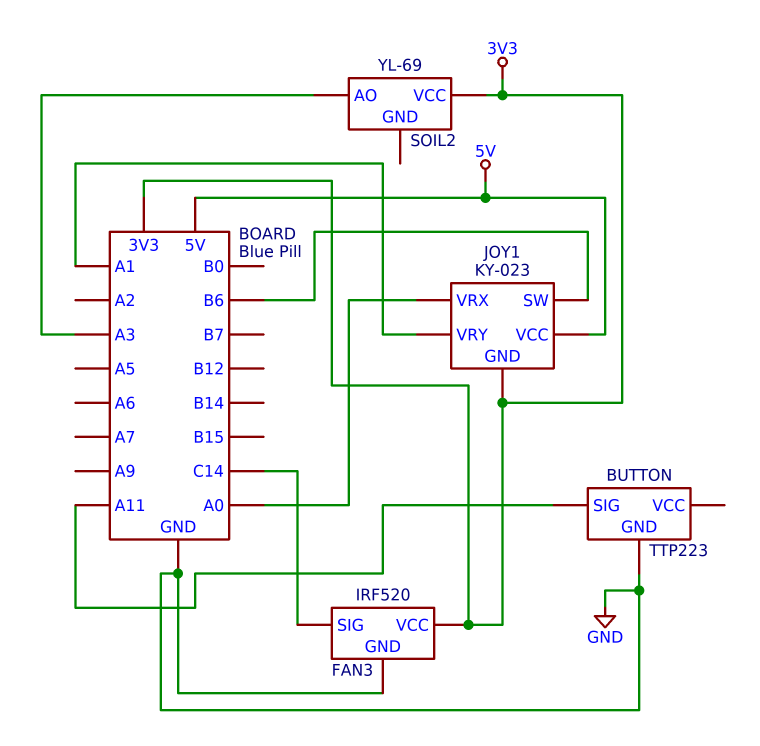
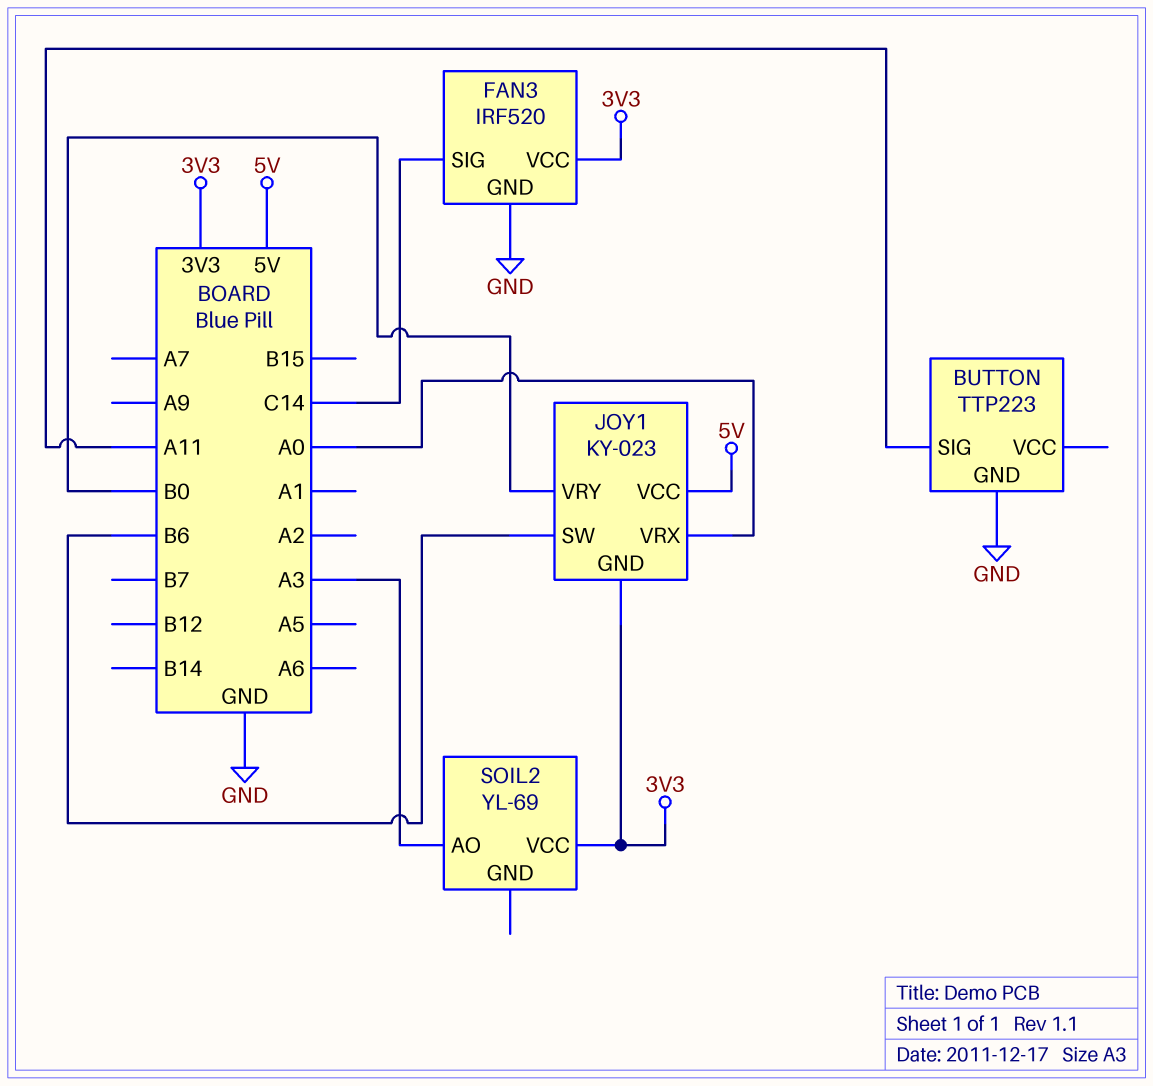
JOY1 pin VRY: A1 -> B0

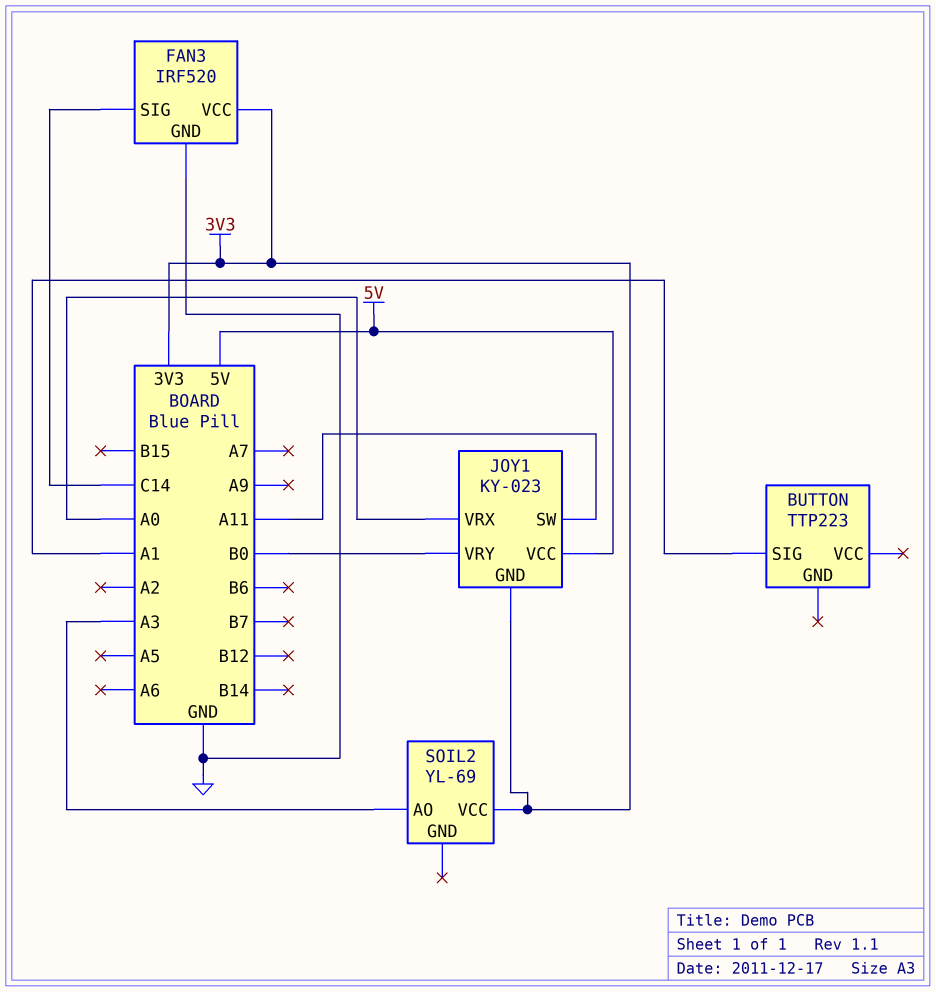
BUTTON pin GND: GND -> none
BUTTON pin SIG: A11 -> A1
JOY1 pin SW: B6 -> A11

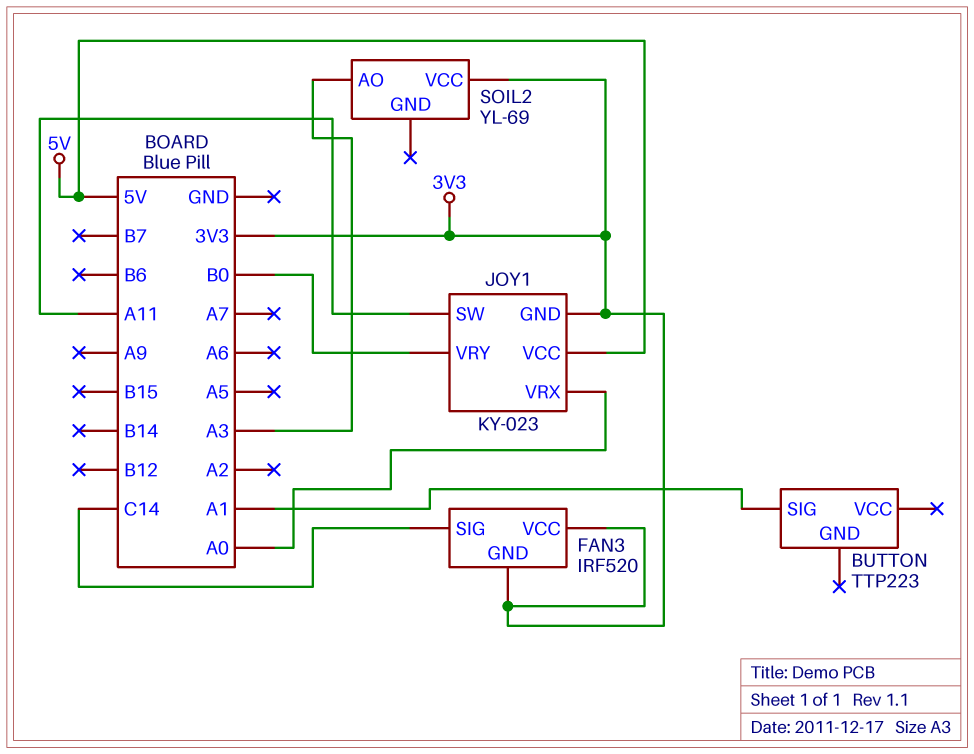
FAN3 pin GND: GND -> 3V3

